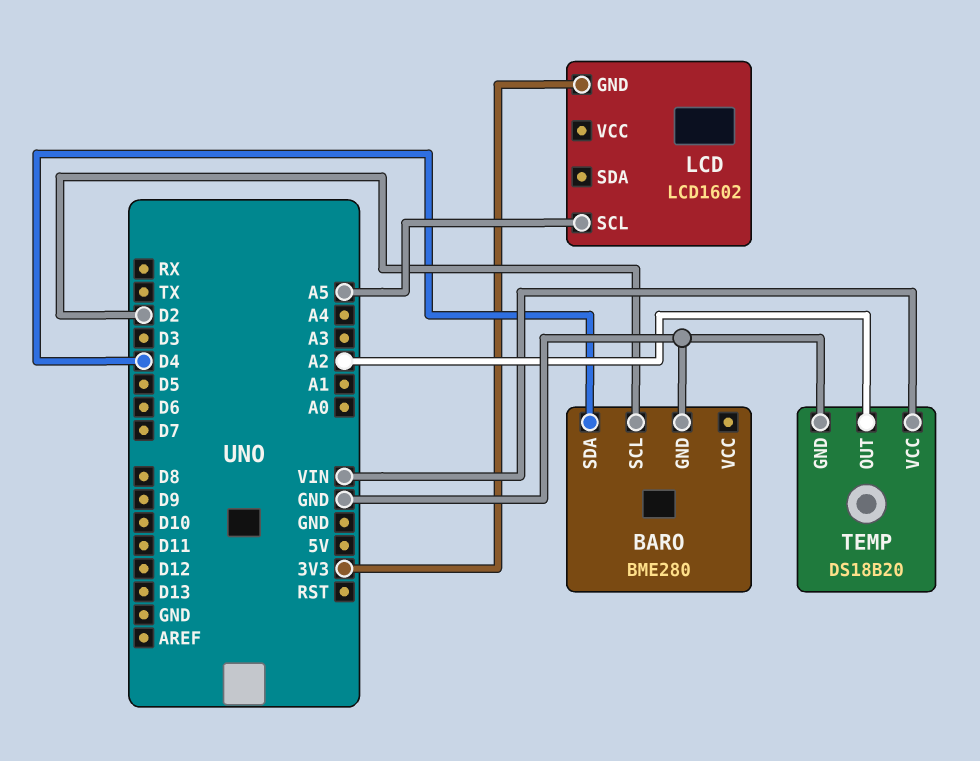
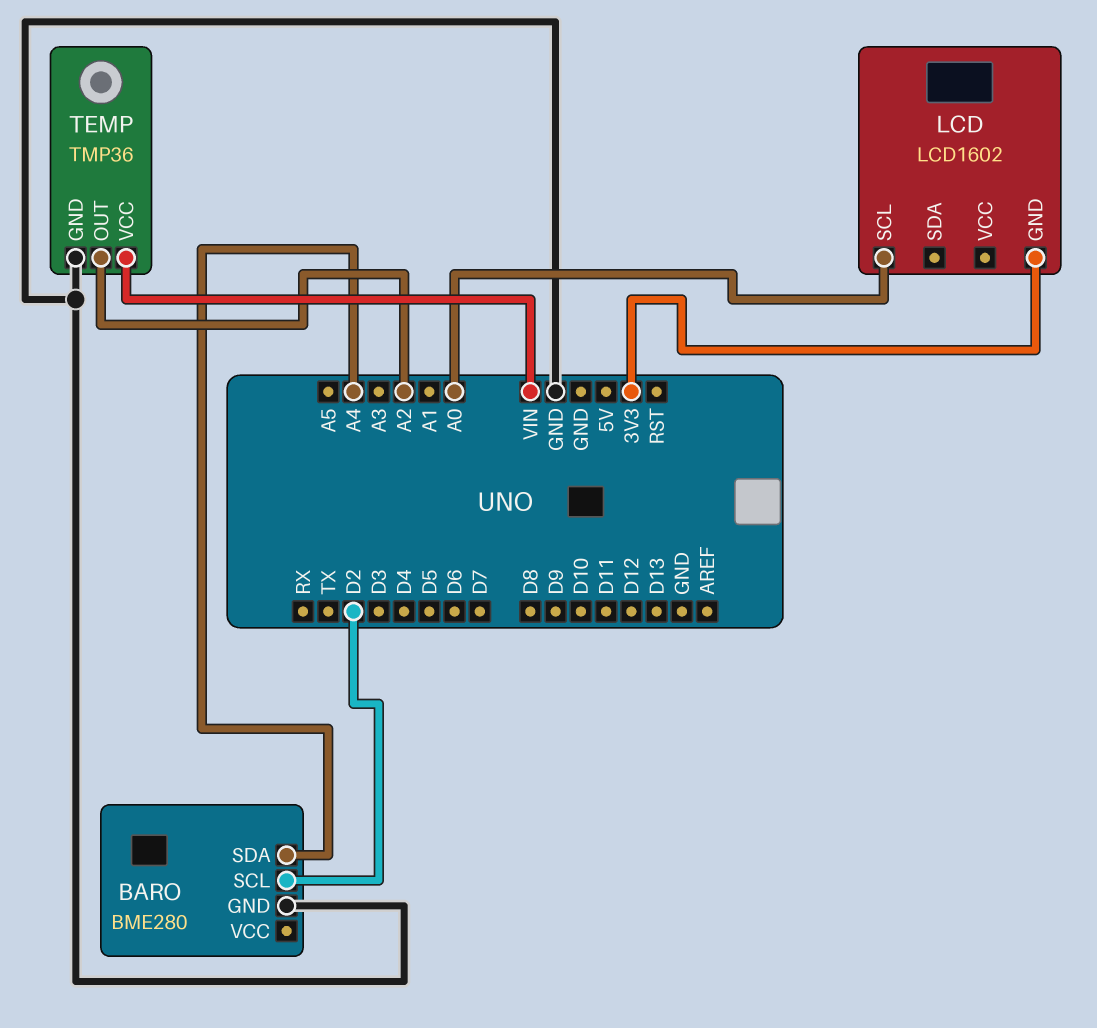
BARO pin SDA: D4 -> A4
LCD pin SCL: A5 -> A0
TEMP: DS18B20 -> TMP36

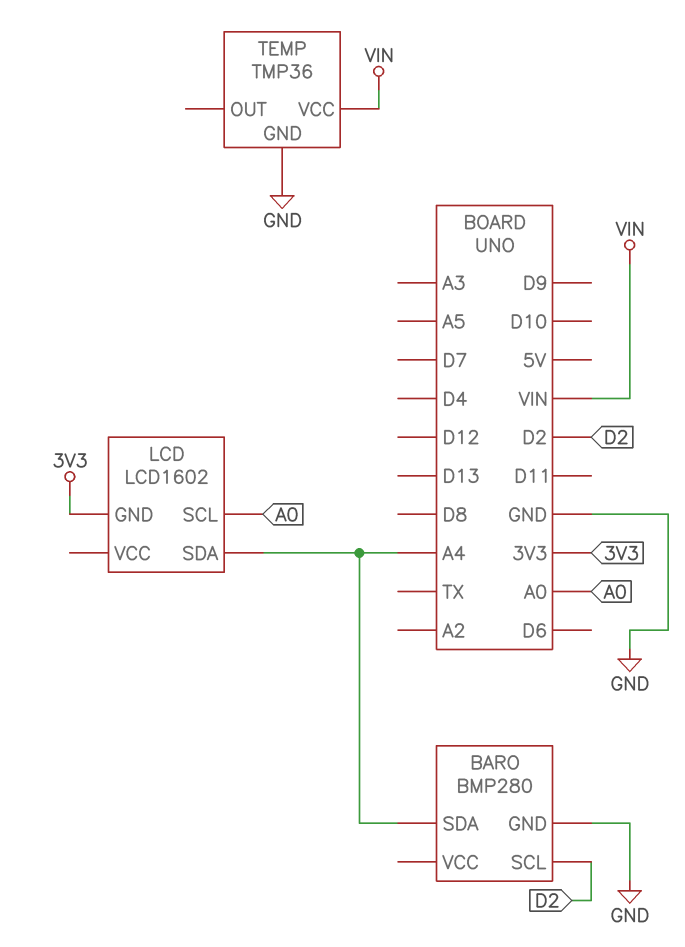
BARO: BME280 -> BMP280
LCD pin SDA: none -> A4
TEMP pin OUT: A2 -> none

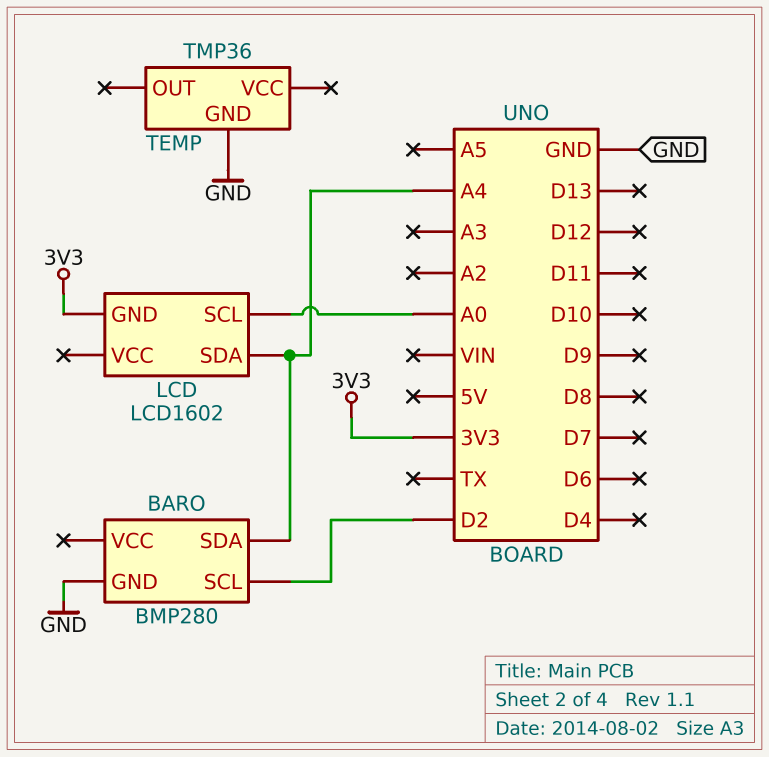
TEMP pin VCC: VIN -> none

